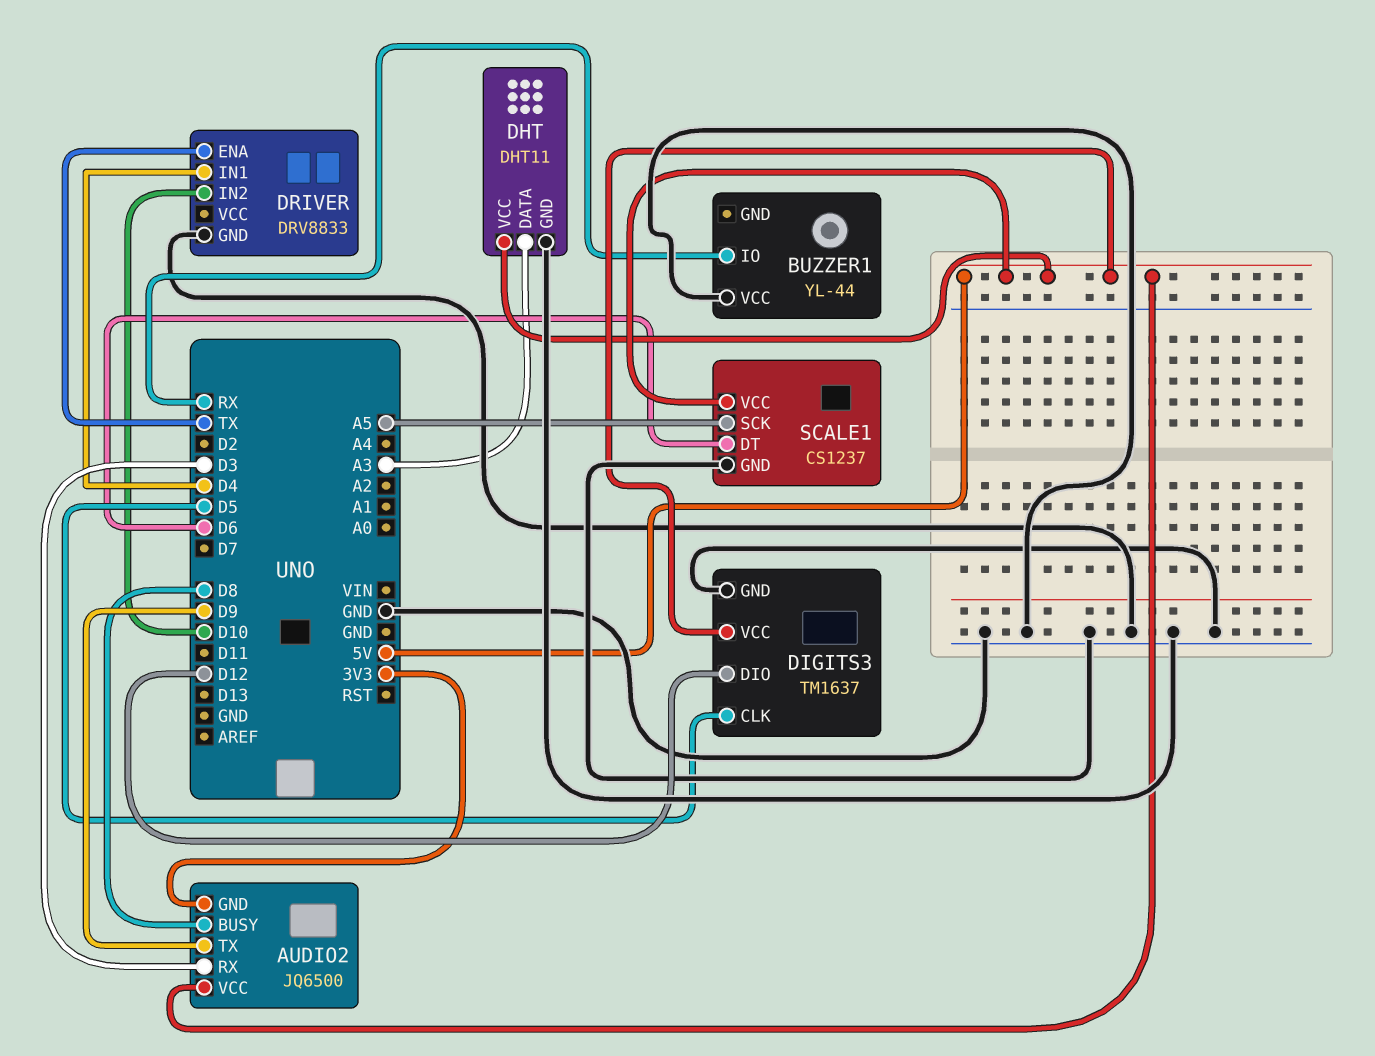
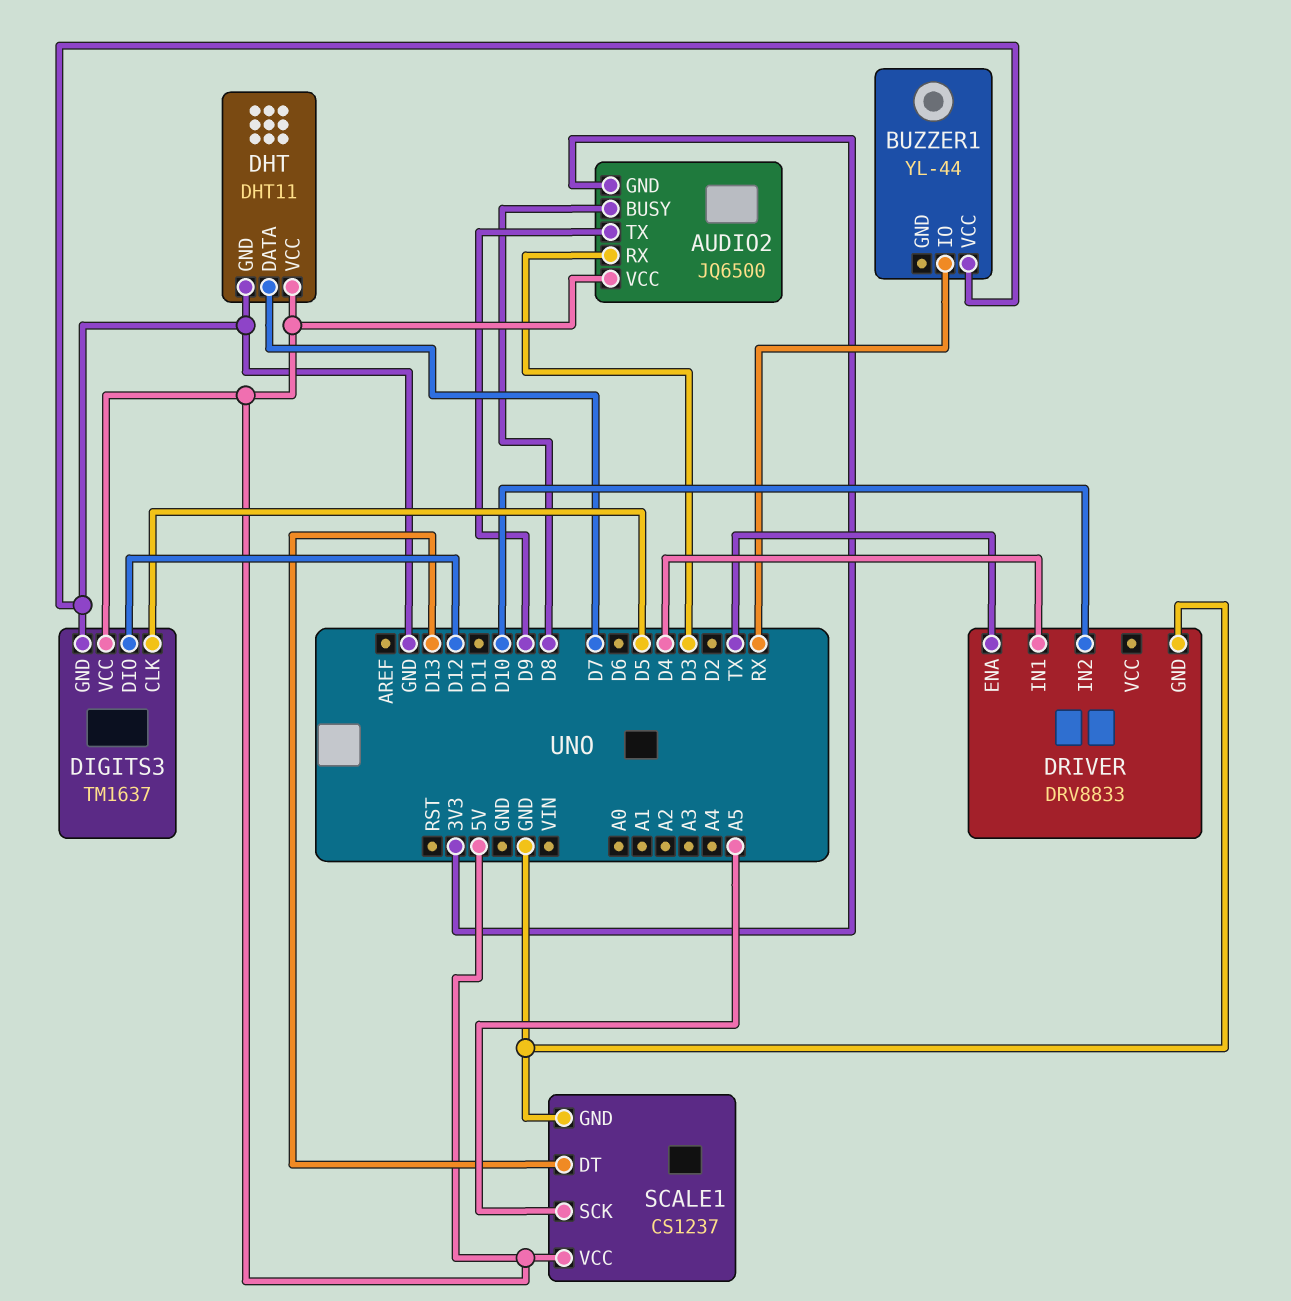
DHT pin DATA: A3 -> D7
SCALE1 pin DT: D6 -> D13

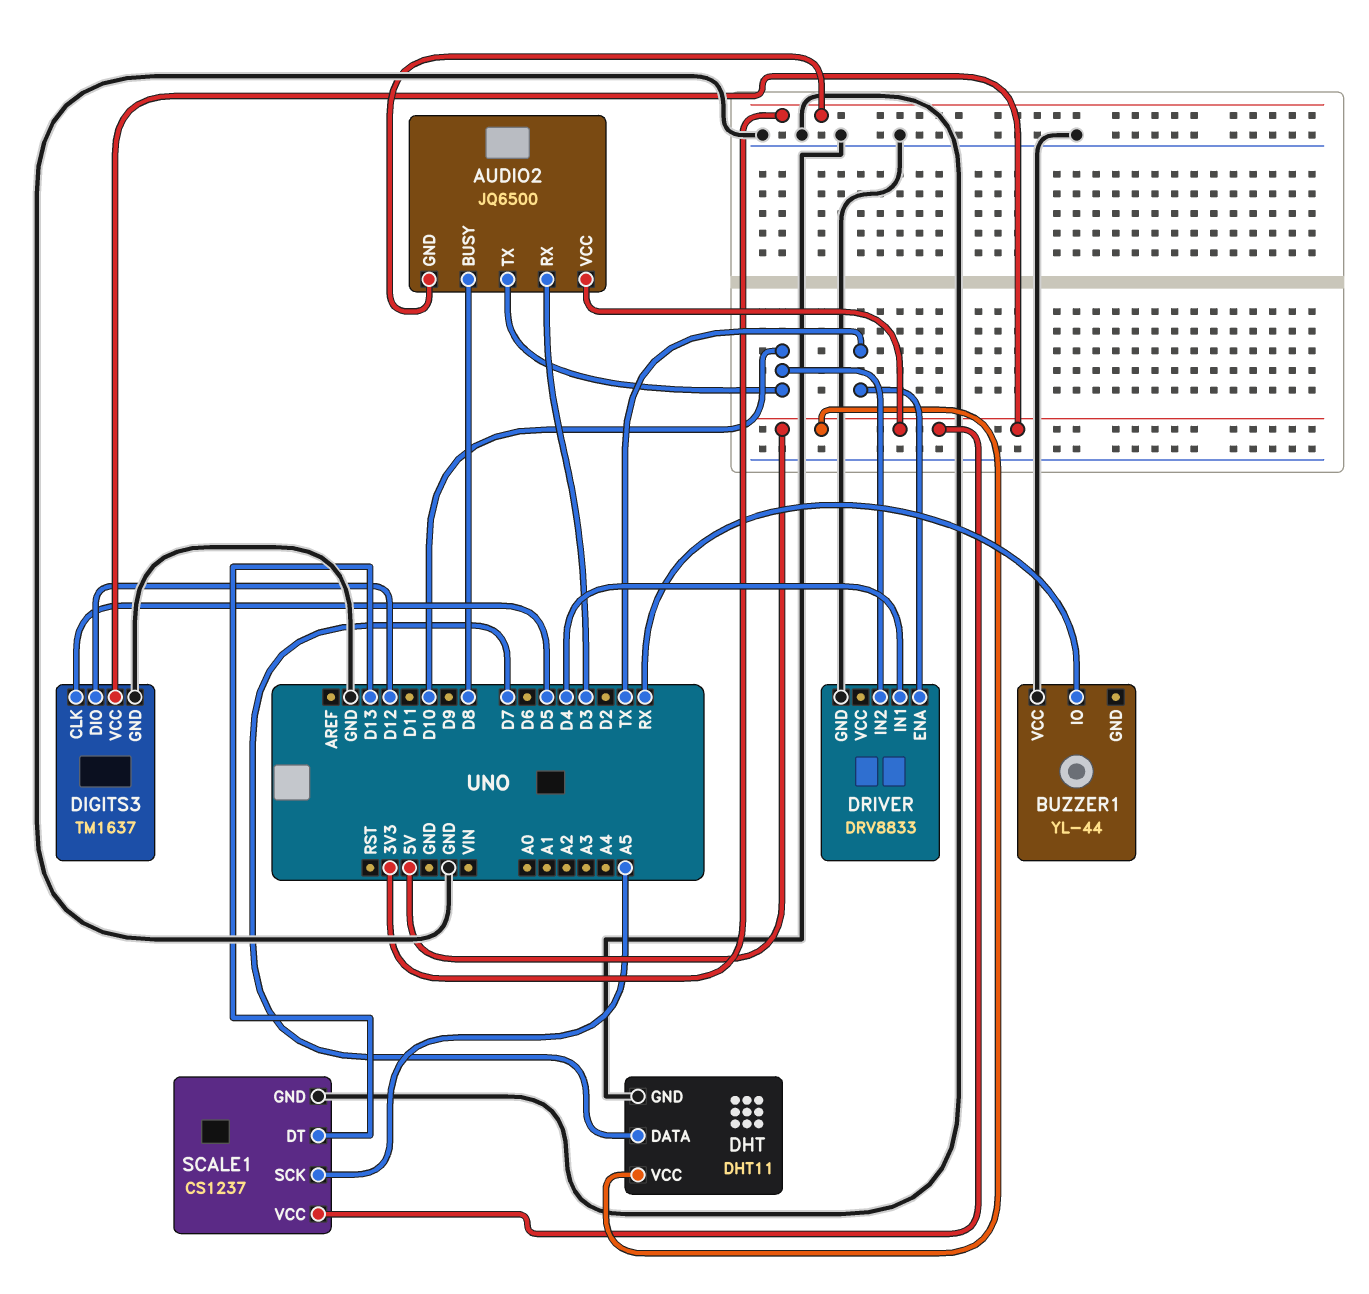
AUDIO2 pin TX: D9 -> D10

